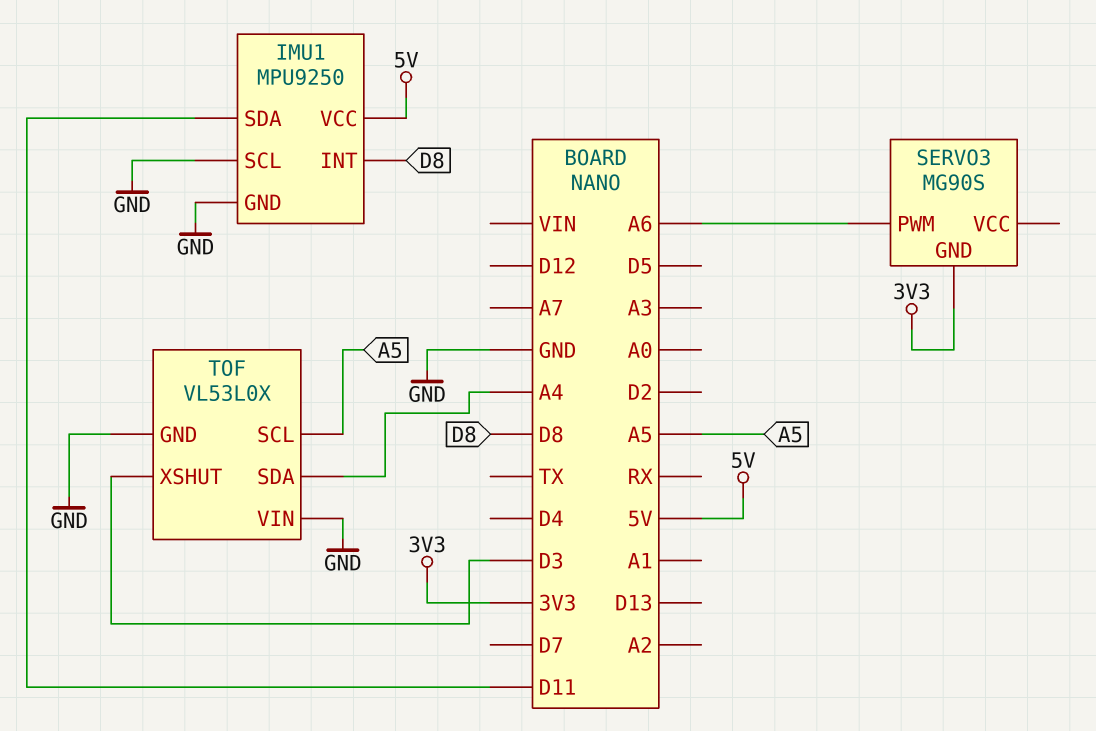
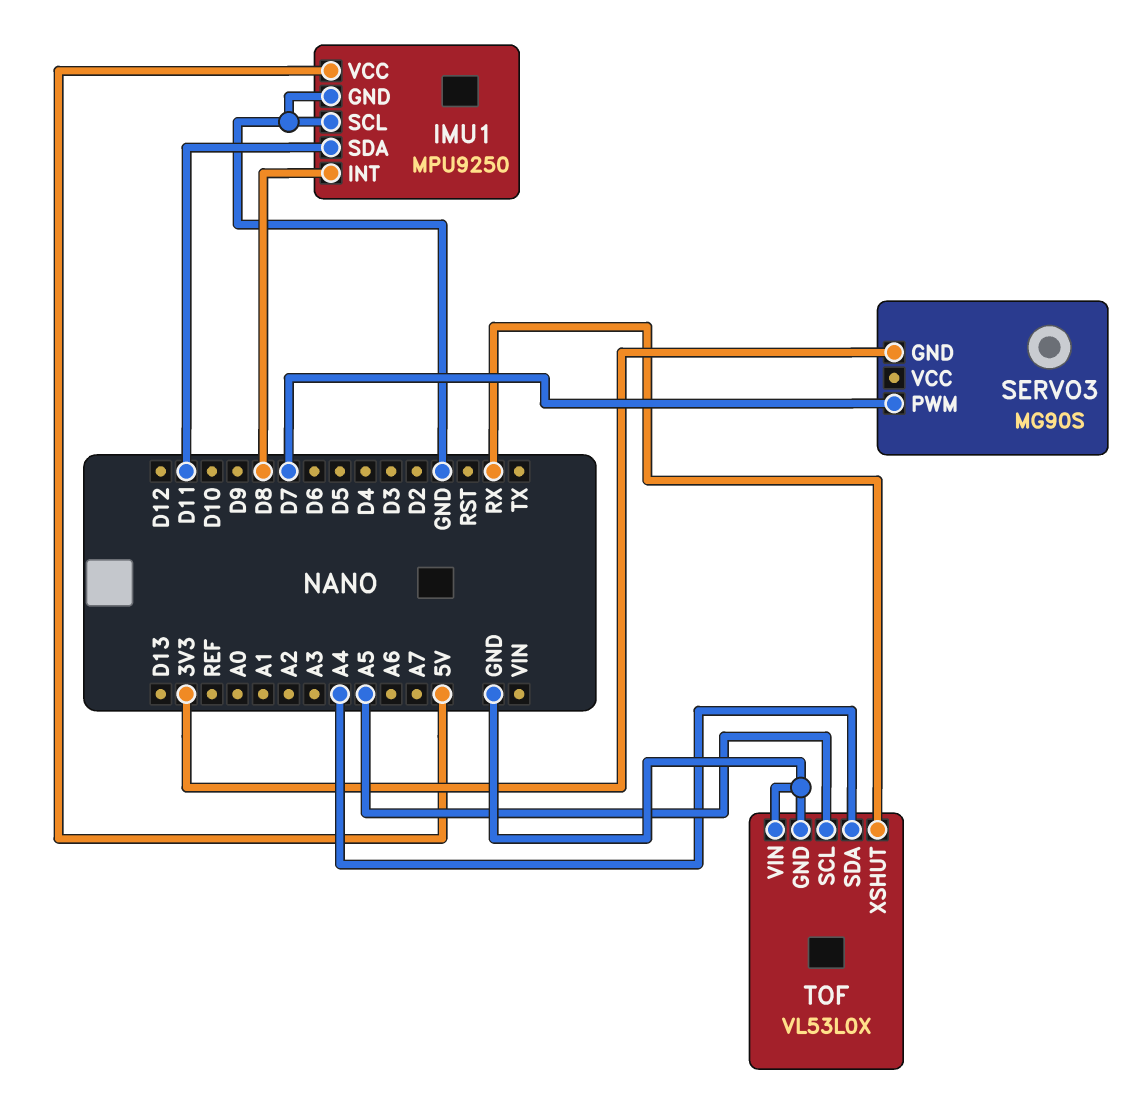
SERVO3 pin PWM: A6 -> D7
TOF pin XSHUT: D3 -> RX

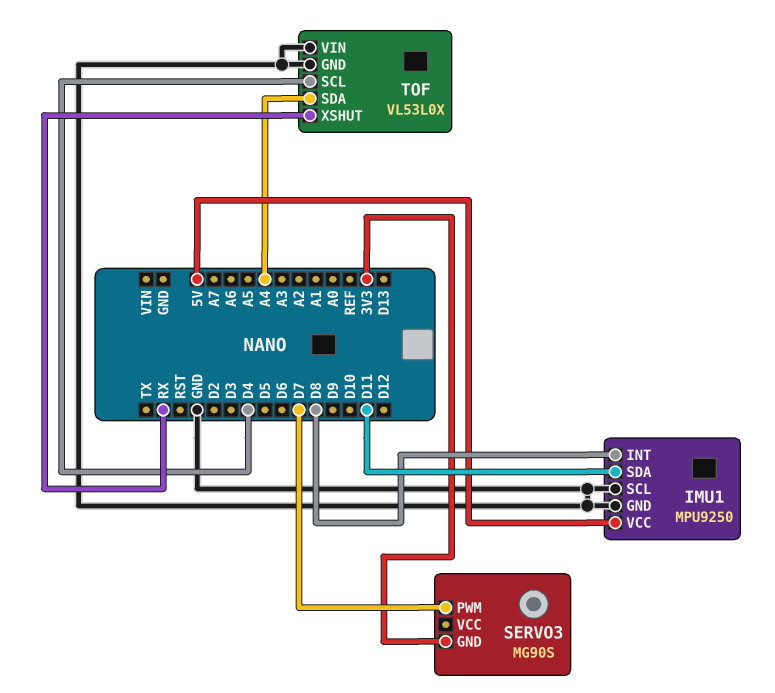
TOF pin SCL: A5 -> D4

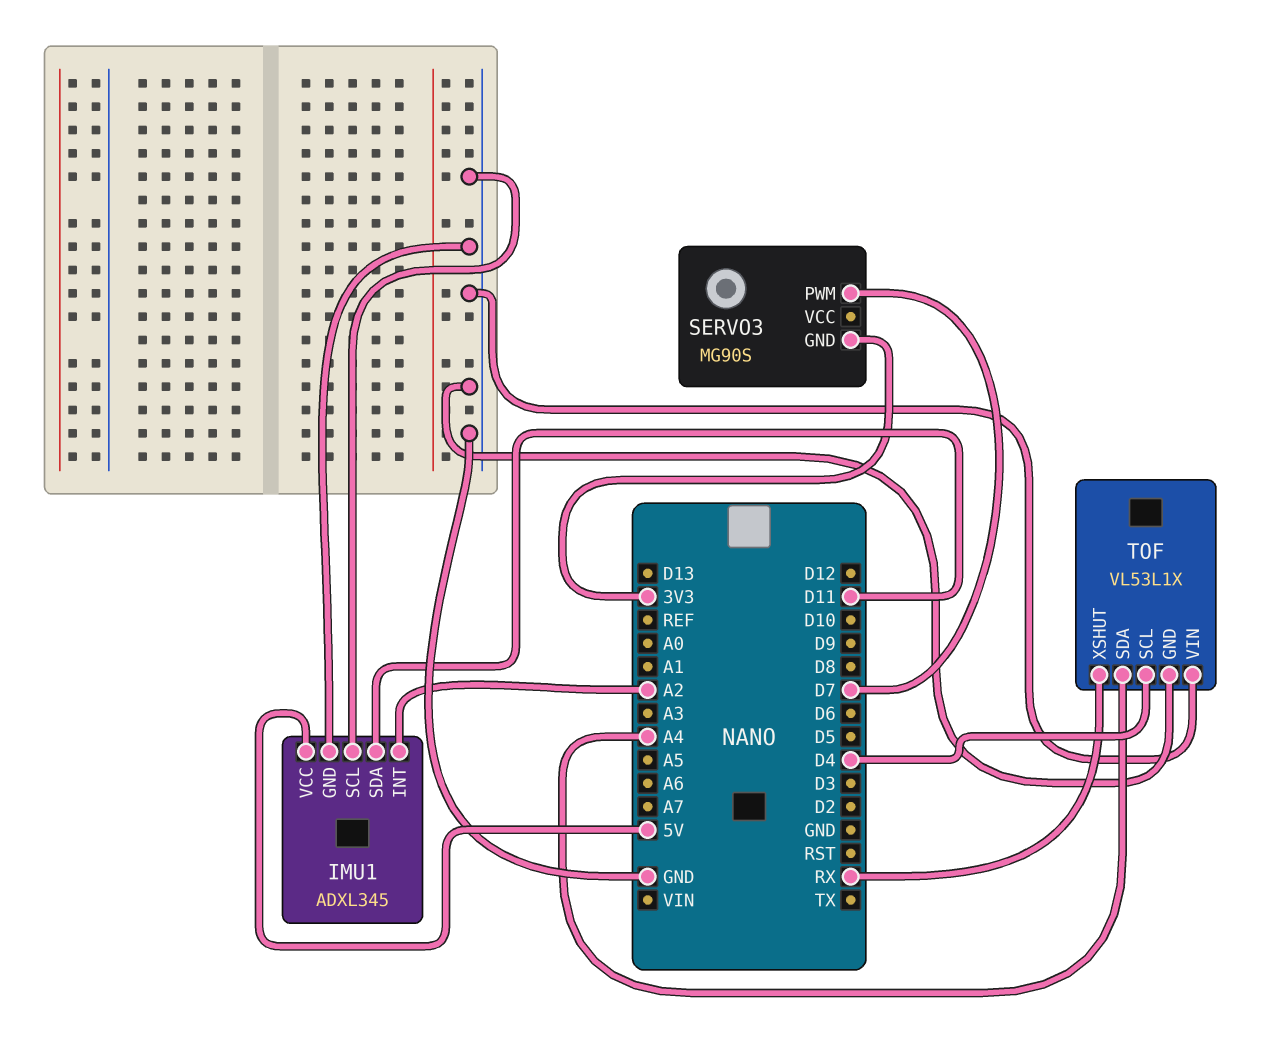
IMU1: MPU9250 -> ADXL345
IMU1 pin INT: D8 -> A2
TOF: VL53L0X -> VL53L1X

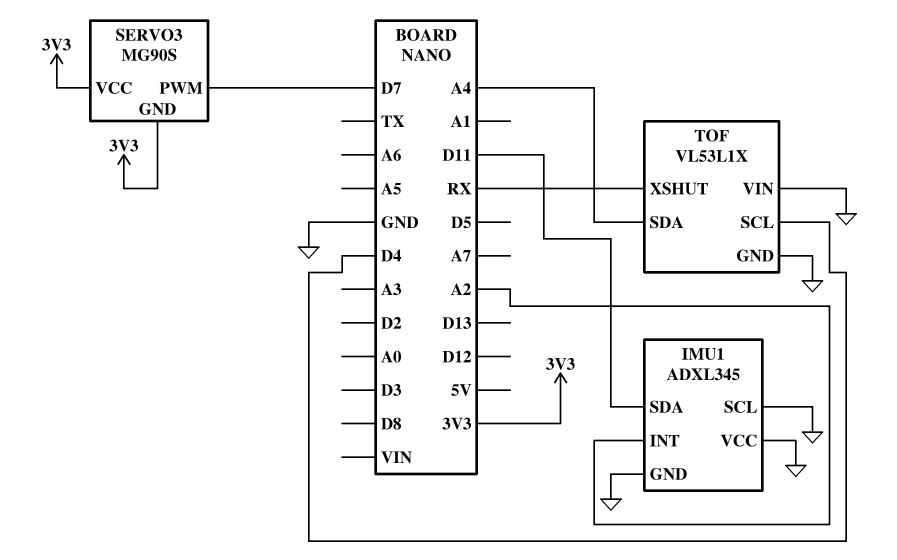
IMU1 pin VCC: 5V -> GND
SERVO3 pin VCC: none -> 3V3

